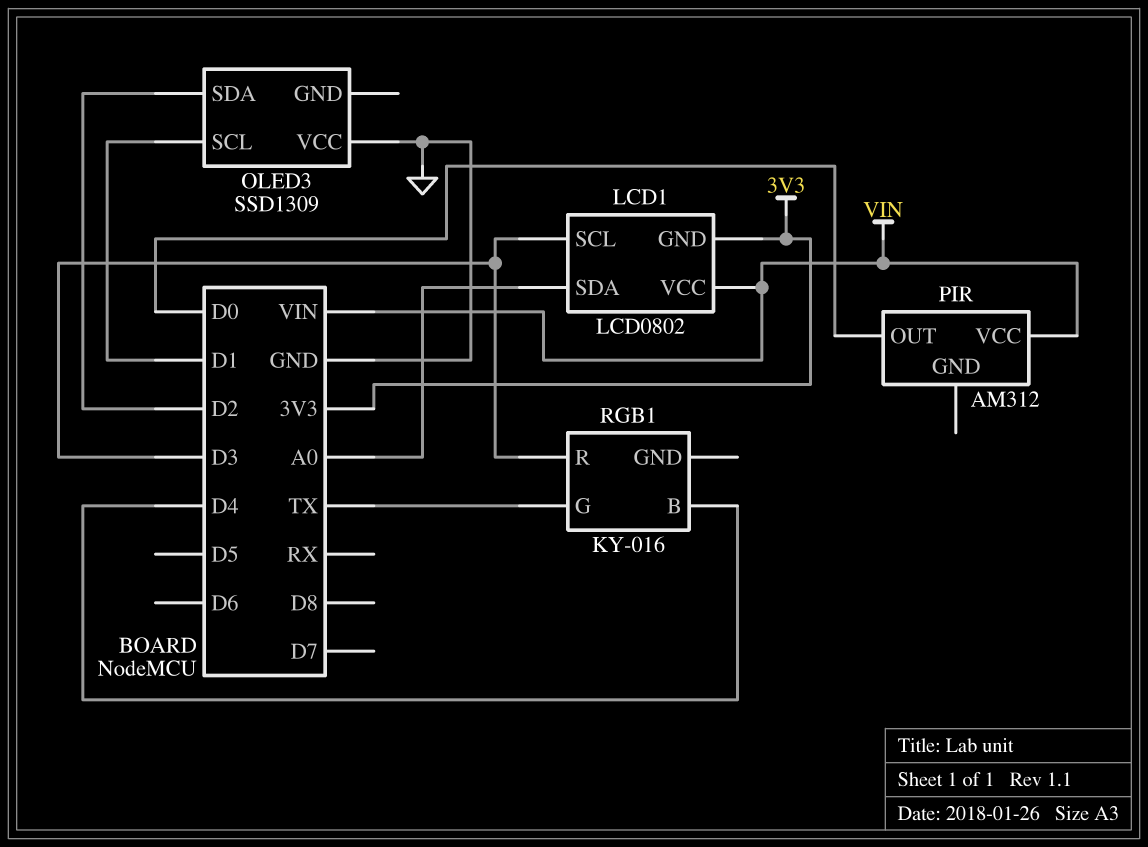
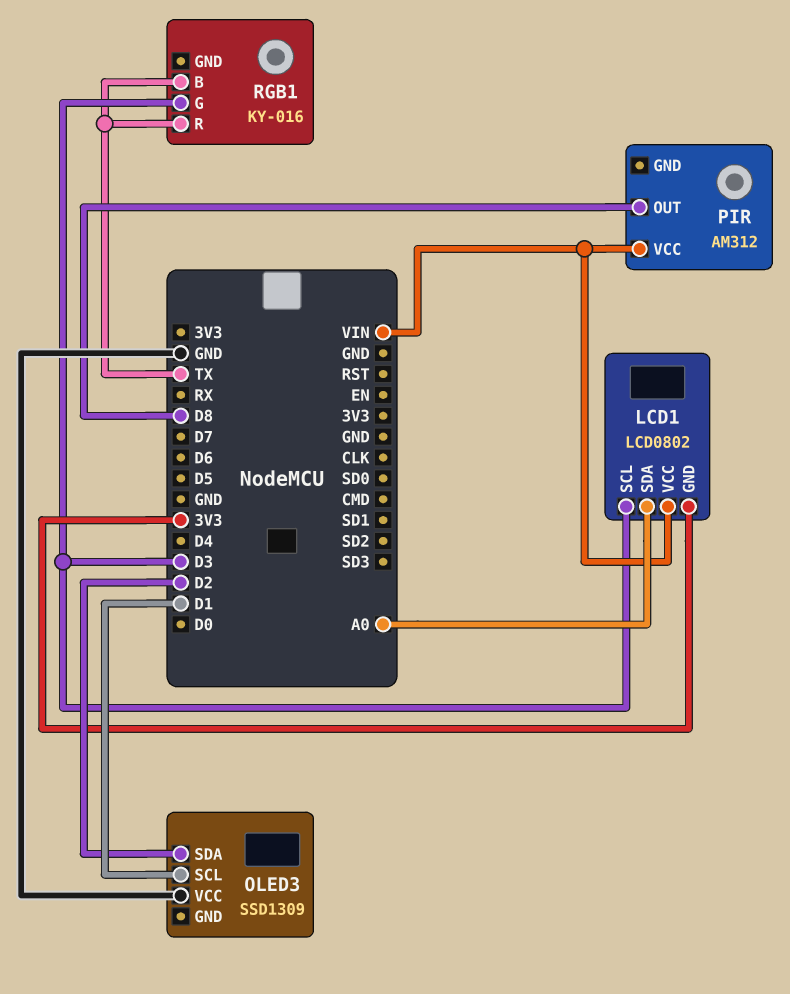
PIR pin OUT: D0 -> D8
RGB1 pin B: D4 -> TX
RGB1 pin G: TX -> D3
RGB1 pin R: D3 -> TX

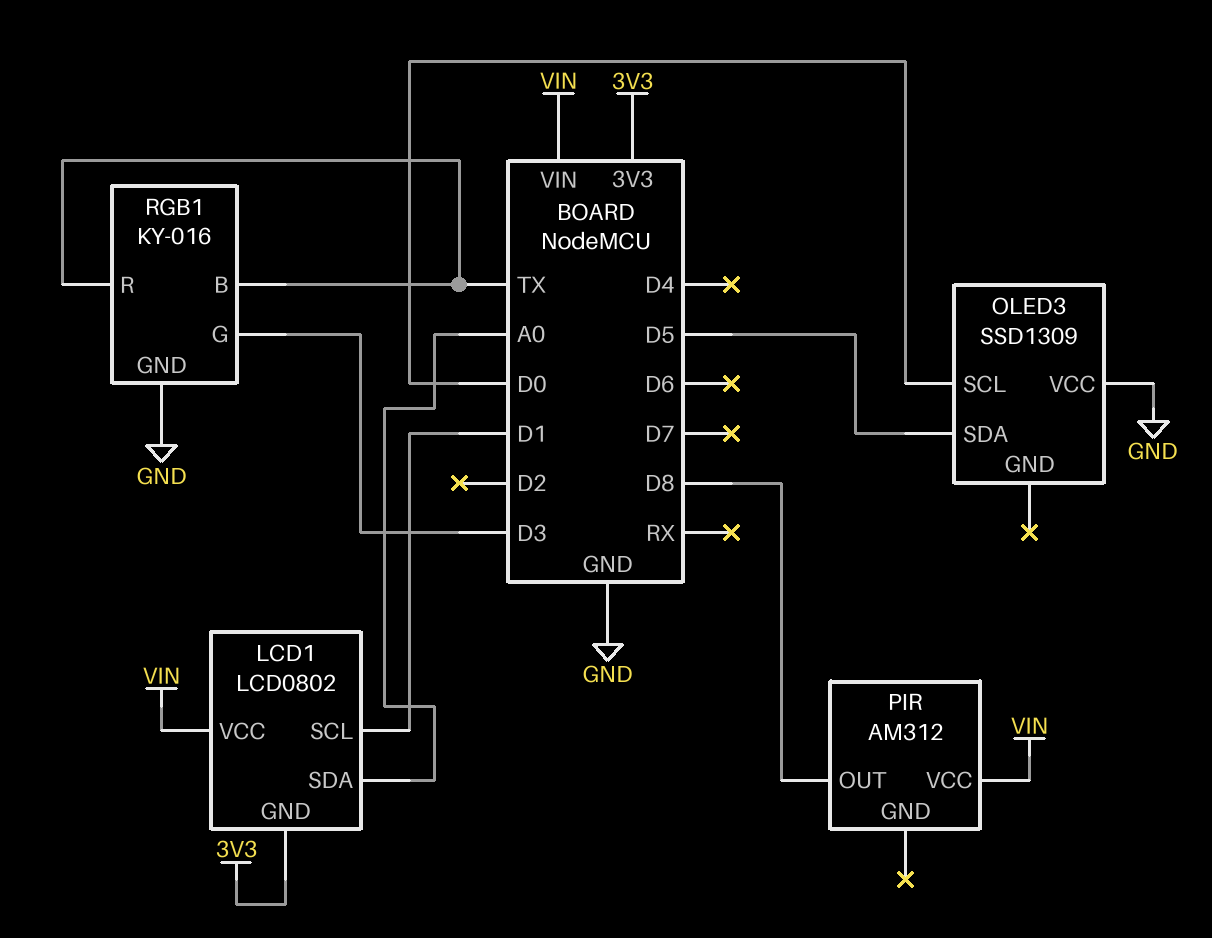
LCD1 pin SCL: D3 -> D1
OLED3 pin SCL: D1 -> D0
OLED3 pin SDA: D2 -> D5
RGB1 pin GND: none -> GND

